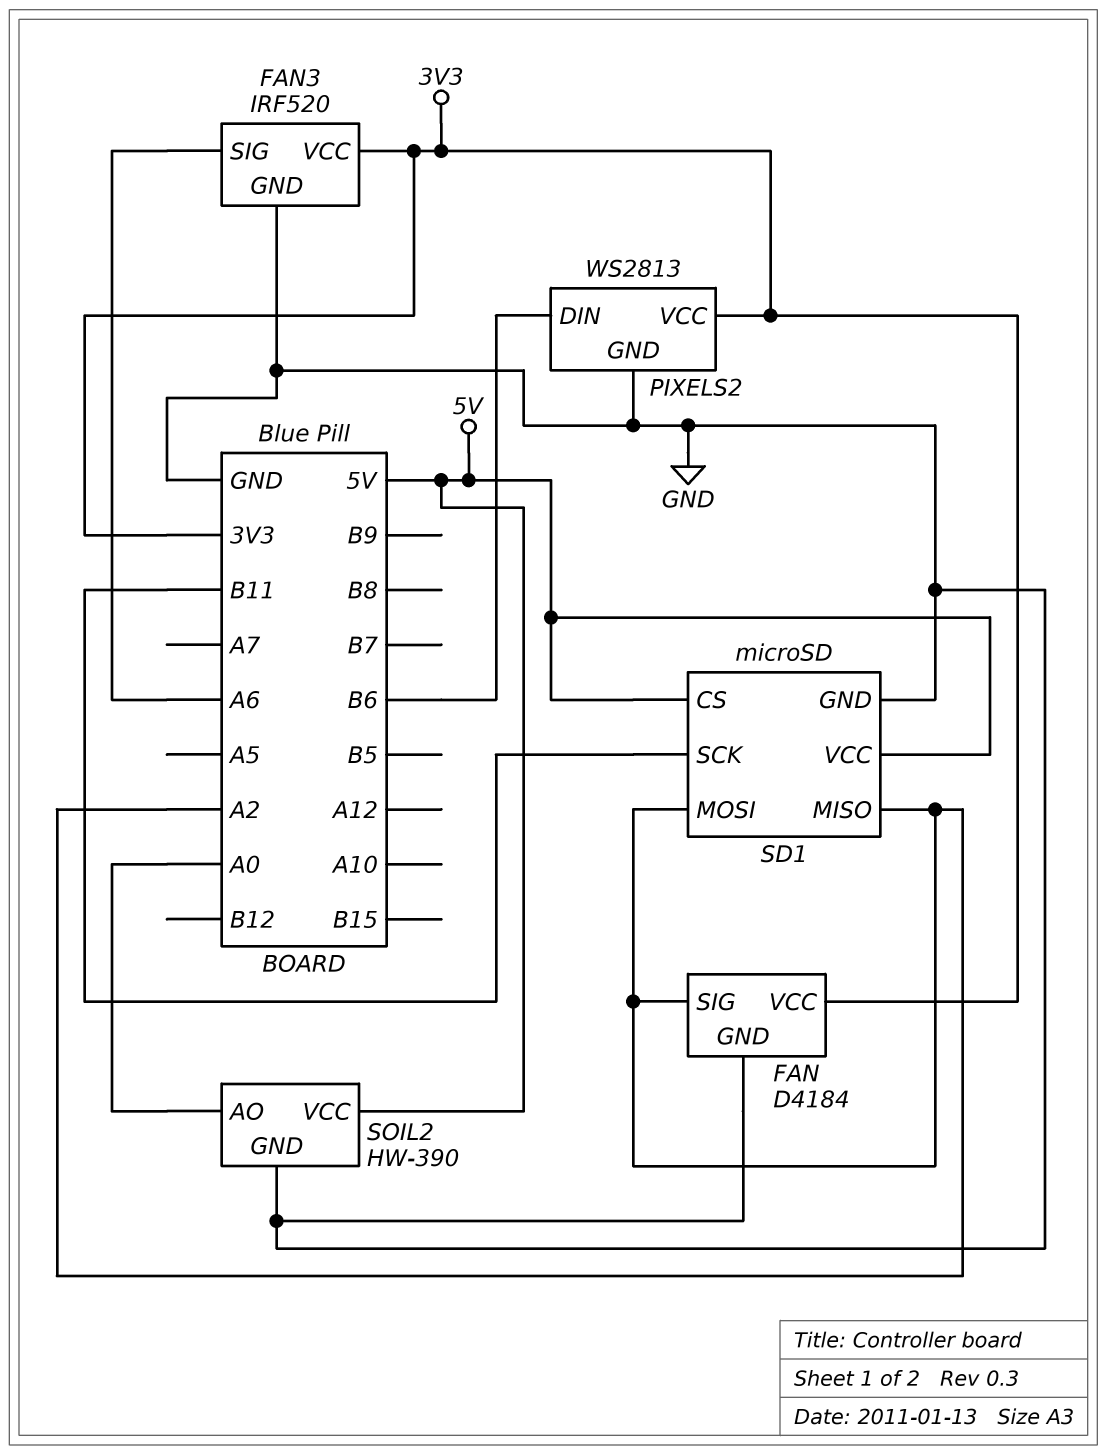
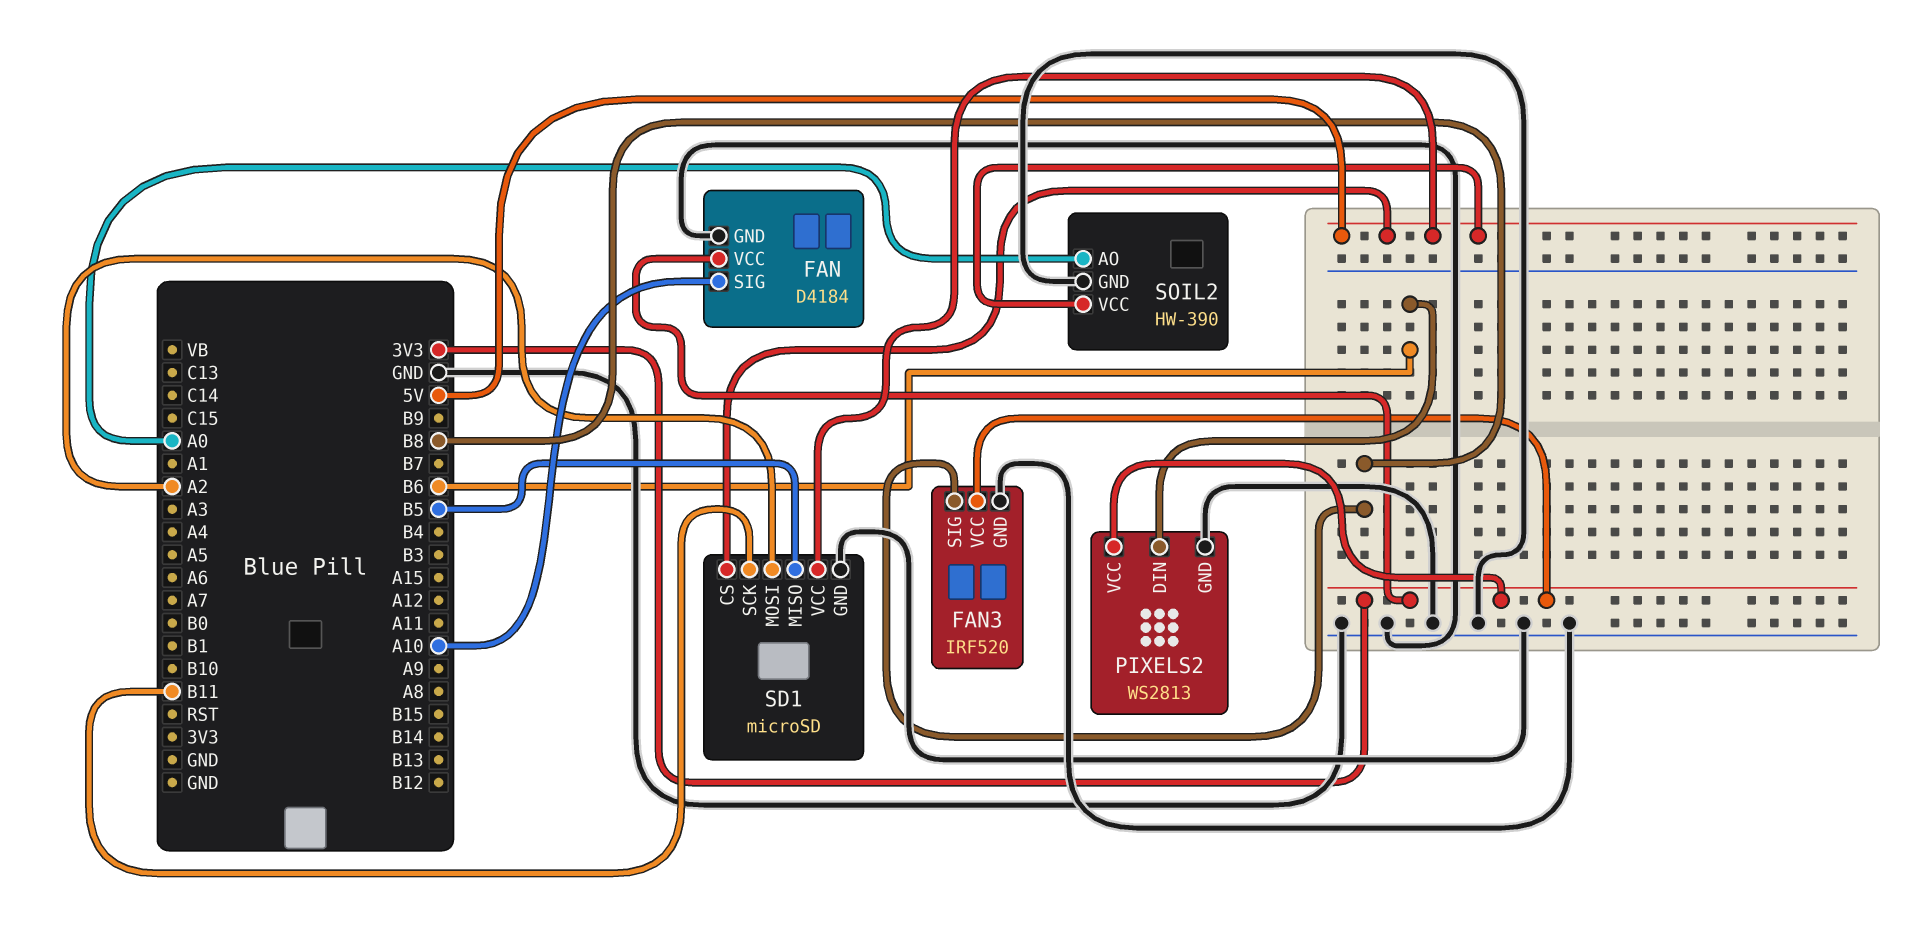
FAN pin SIG: A2 -> A10
FAN3 pin SIG: A6 -> B8
SD1 pin MISO: A2 -> B5

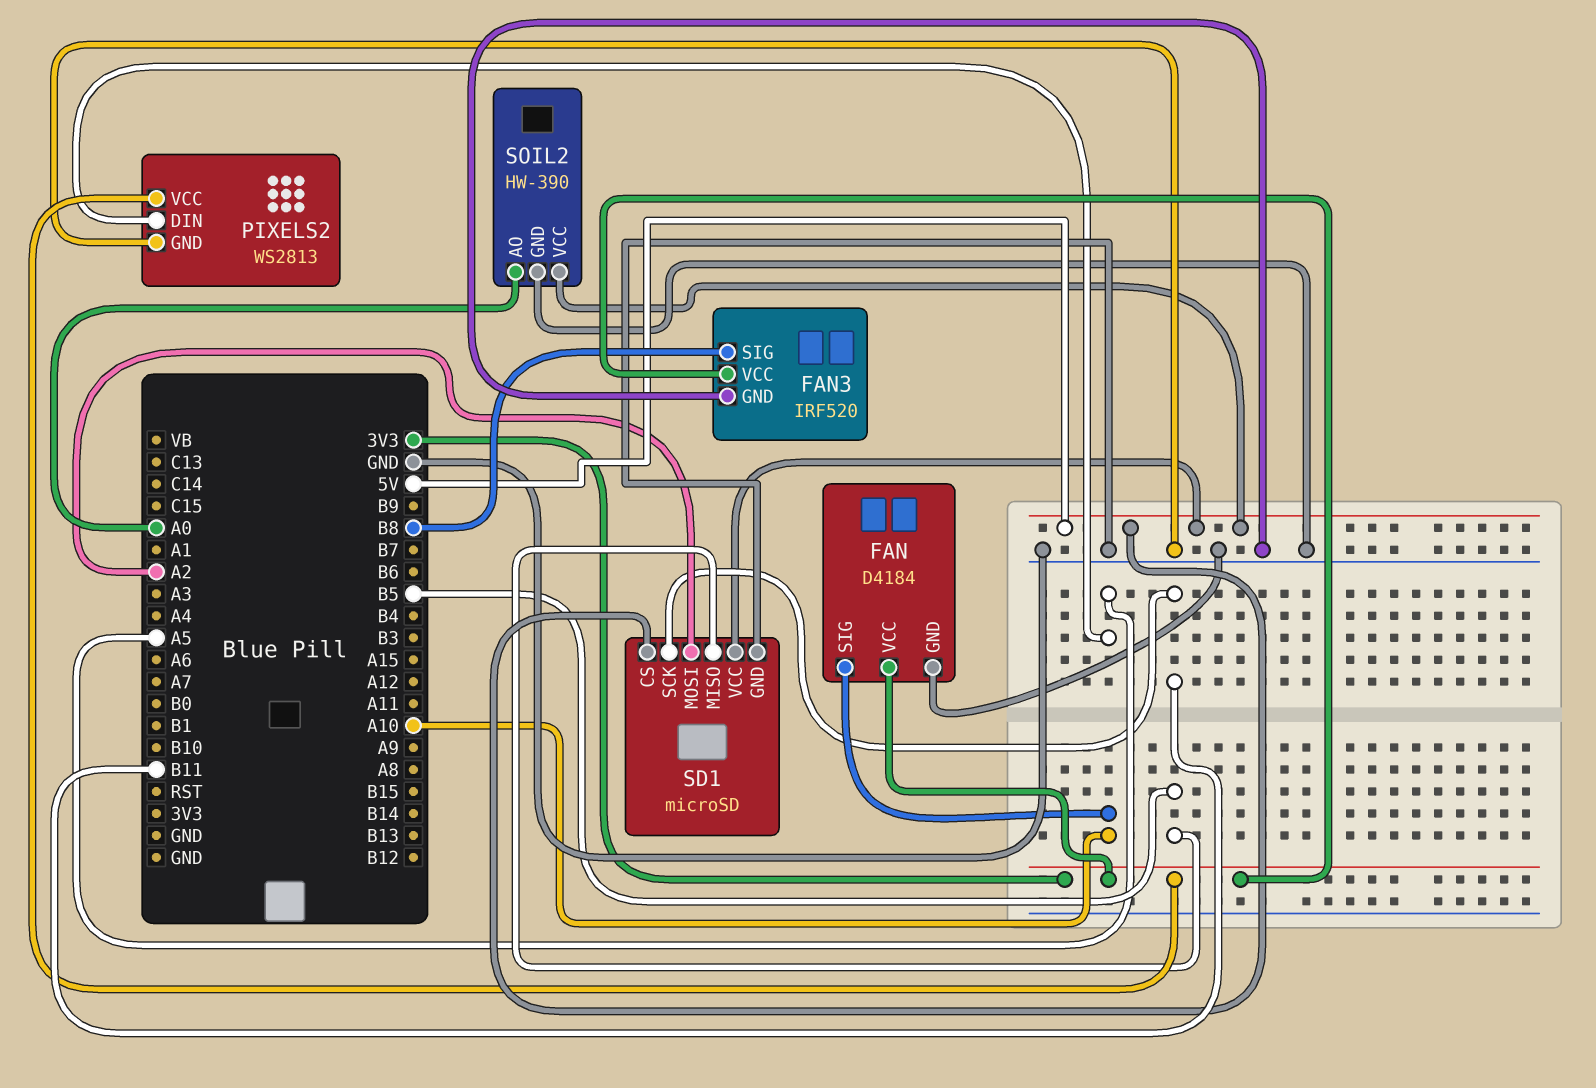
PIXELS2 pin DIN: B6 -> A5

